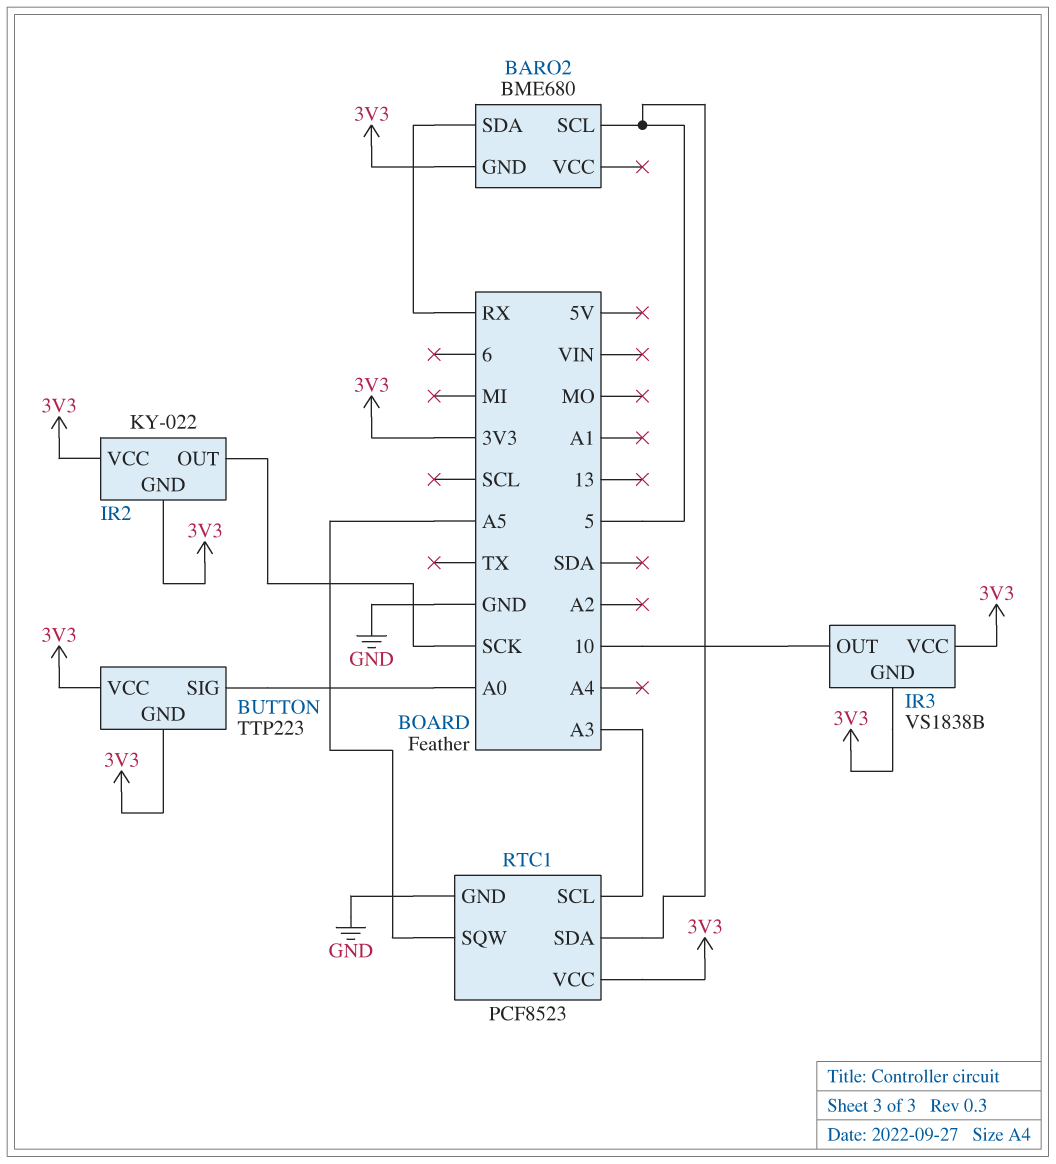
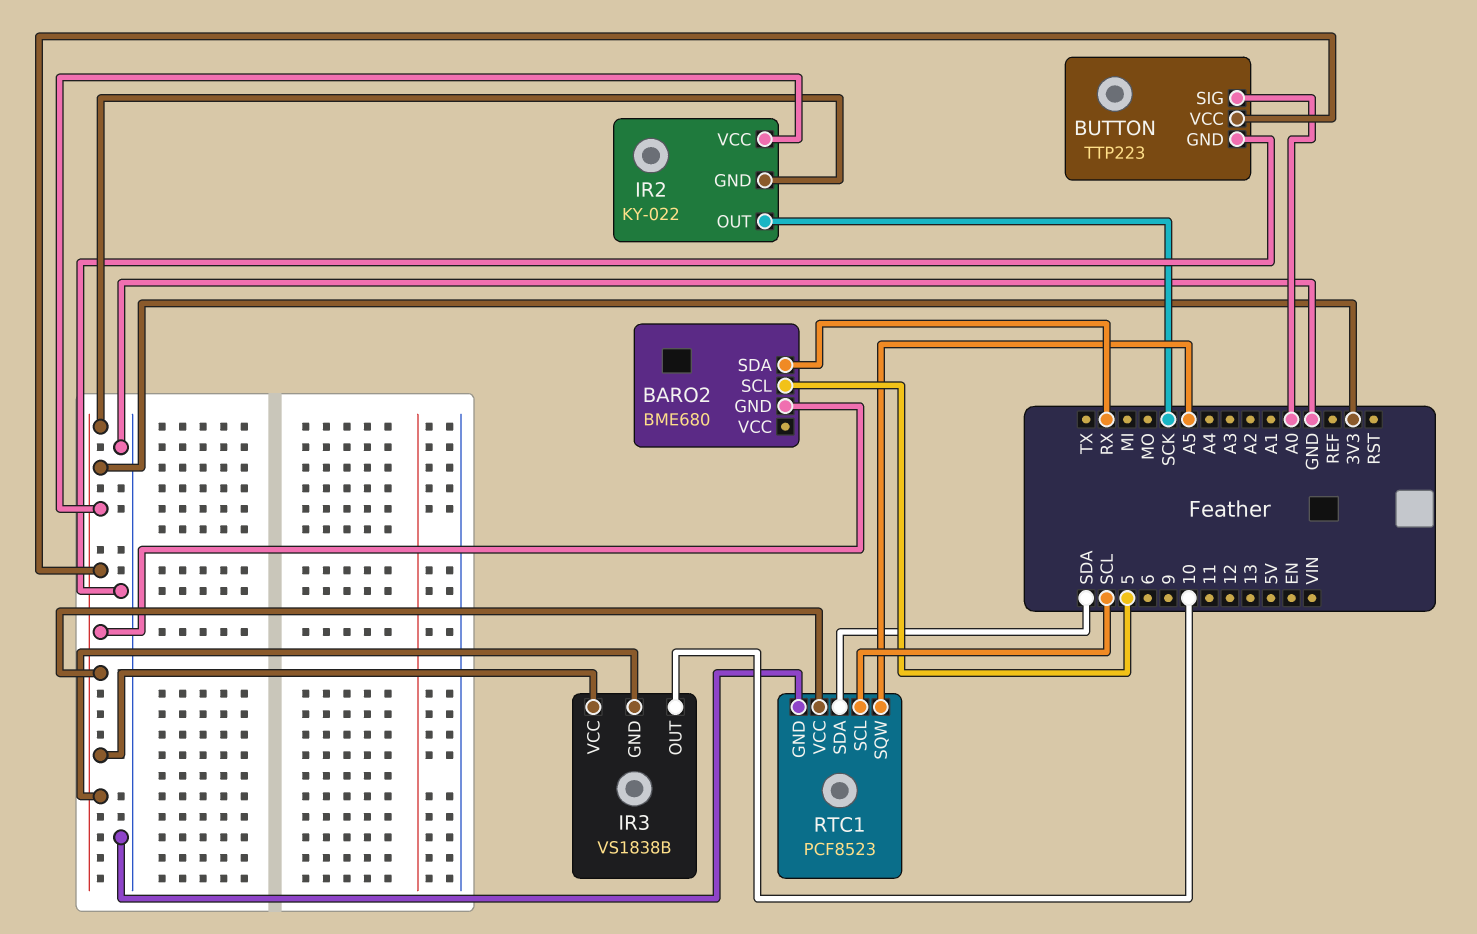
BUTTON pin GND: 3V3 -> GND
RTC1 pin SCL: A3 -> SCL
RTC1 pin SDA: 5 -> SDA

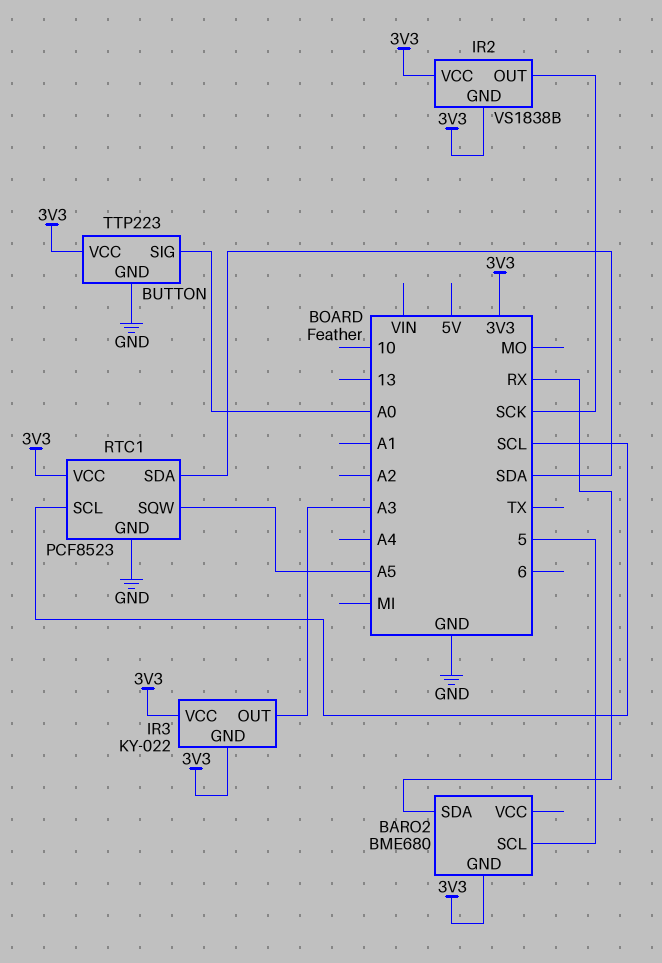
IR2: KY-022 -> VS1838B
IR3: VS1838B -> KY-022
IR3 pin OUT: 10 -> A3

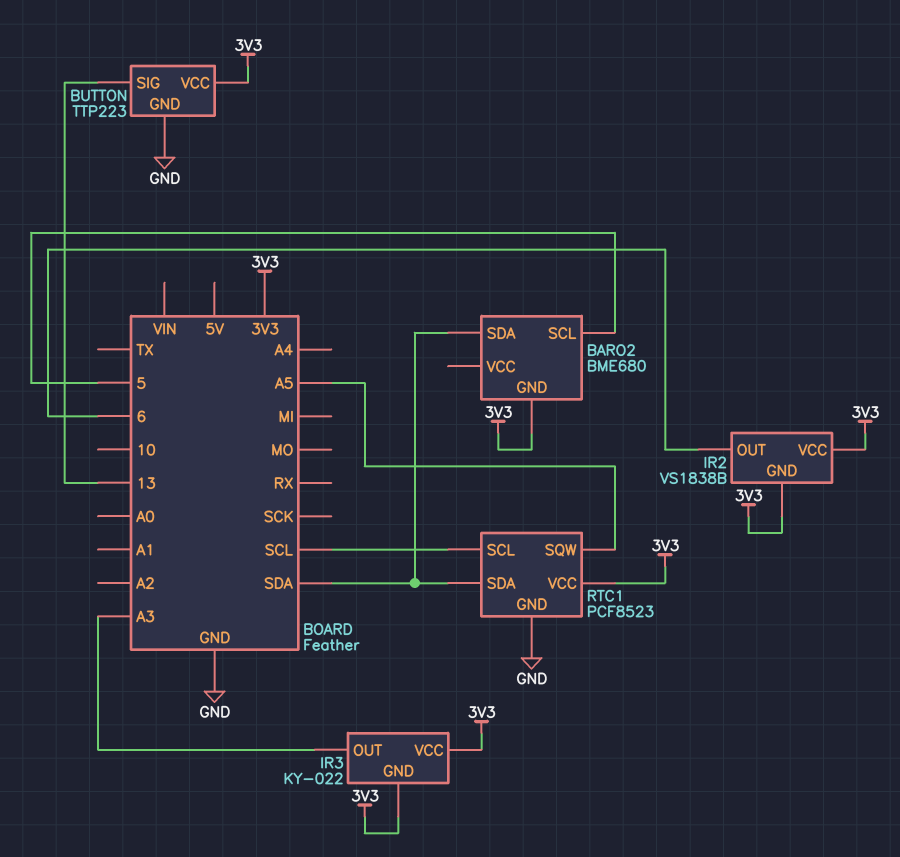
BARO2 pin SDA: RX -> SDA
BUTTON pin SIG: A0 -> 13
IR2 pin OUT: SCK -> 6

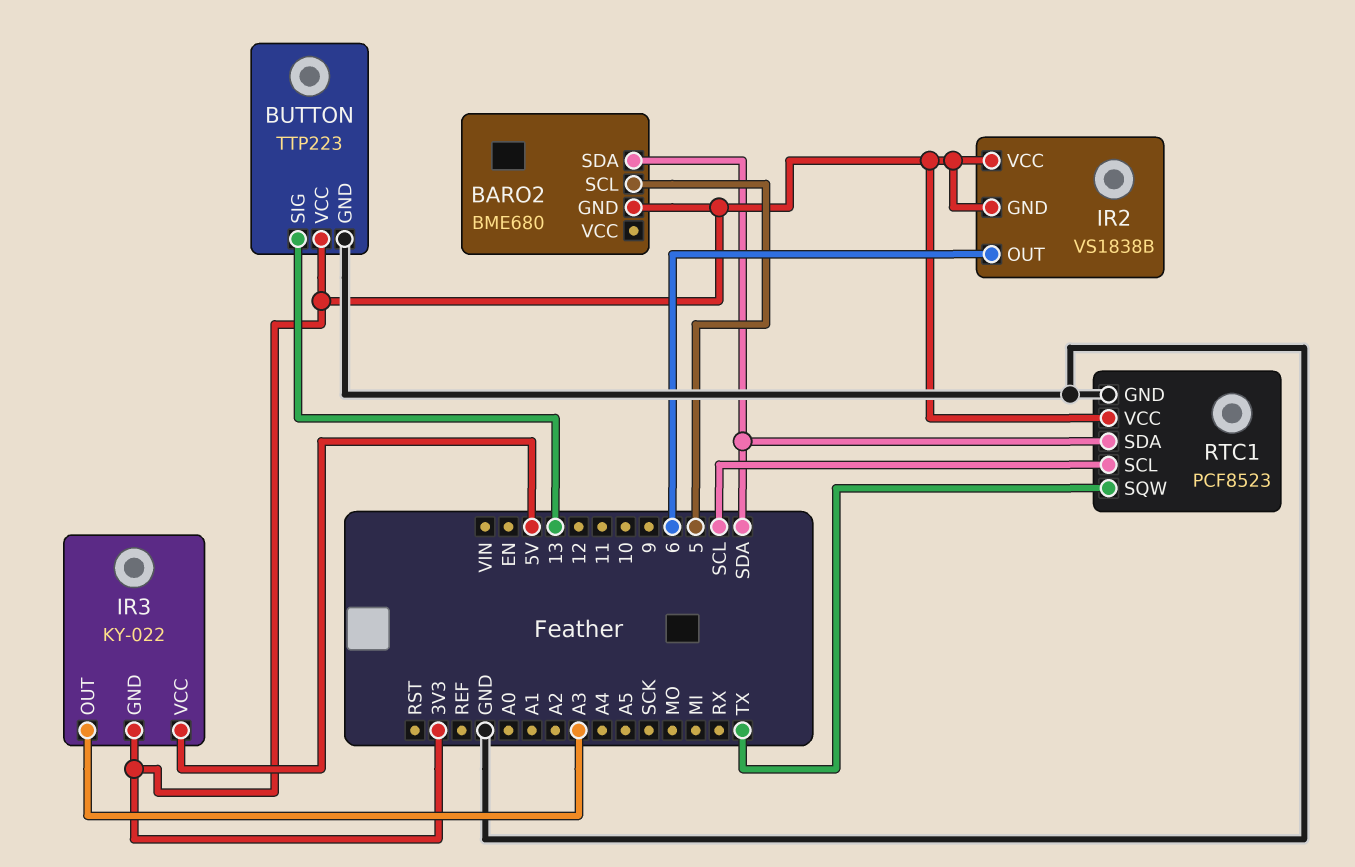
IR3 pin VCC: 3V3 -> 5V
RTC1 pin SQW: A5 -> TX

